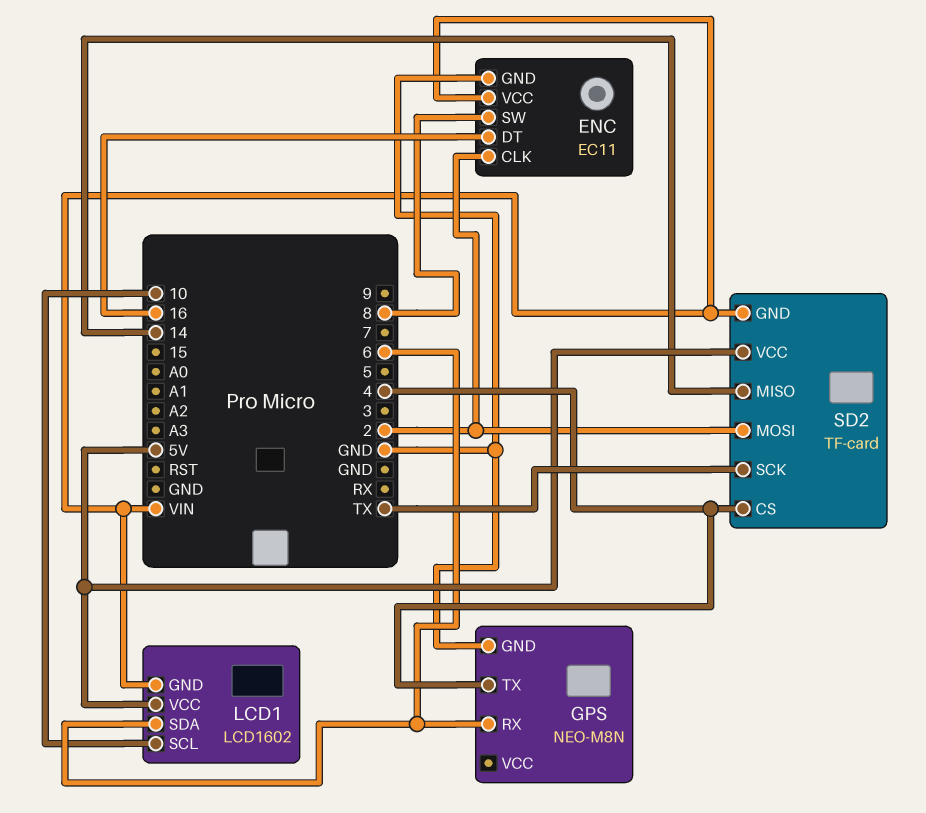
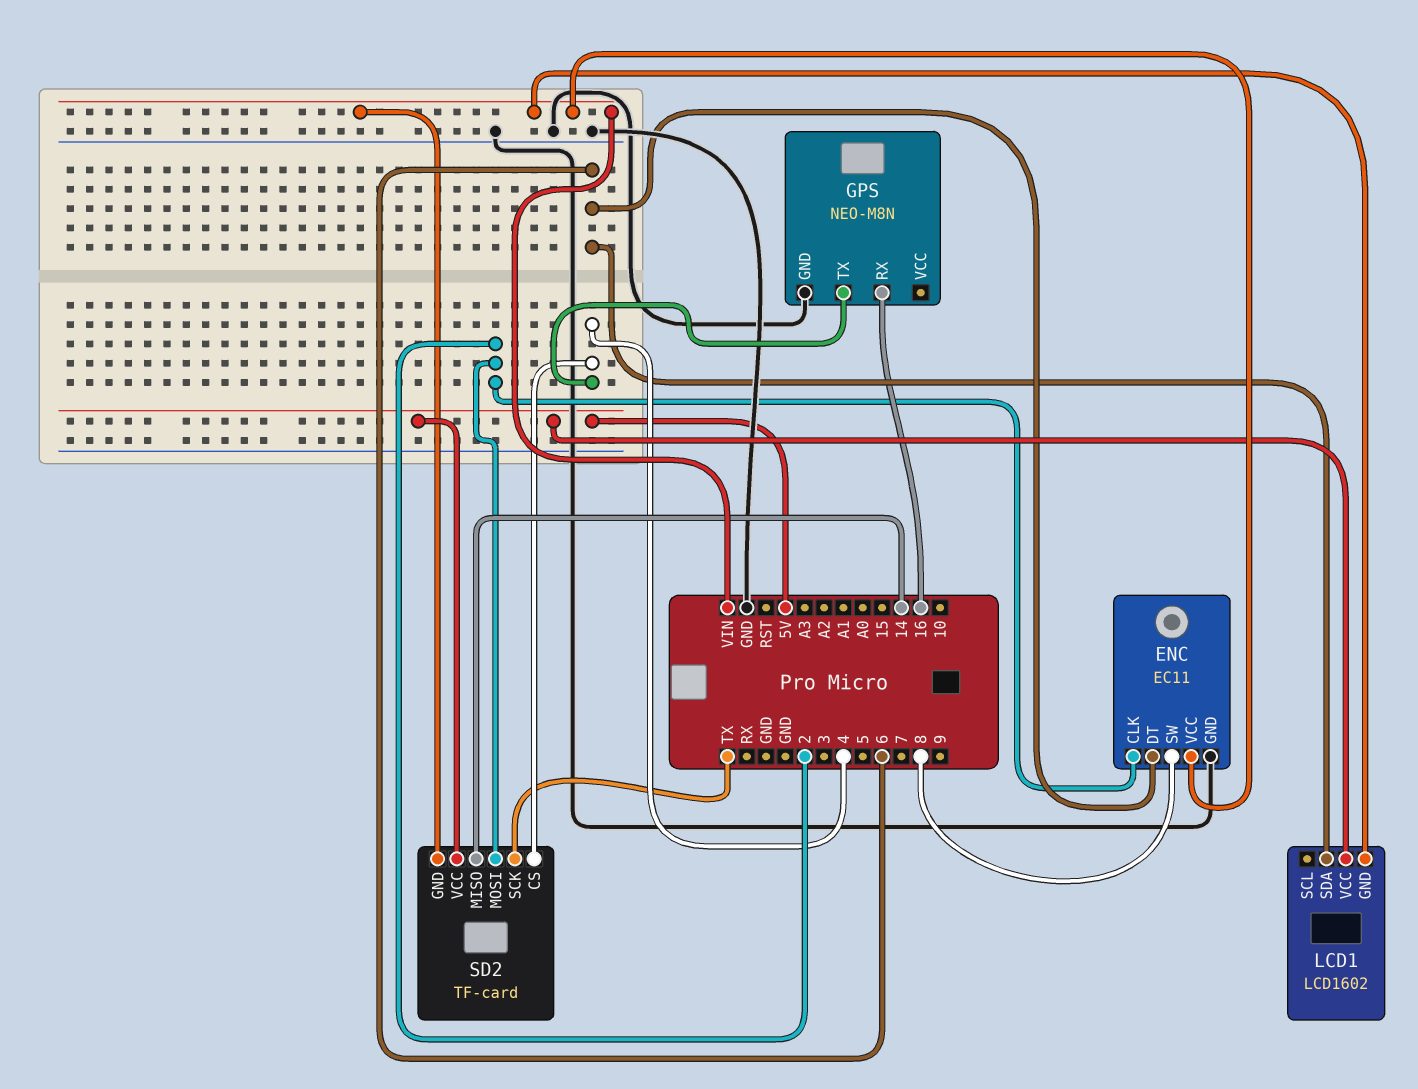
ENC pin DT: 16 -> 6
GPS pin RX: 6 -> 16
LCD1 pin SCL: 10 -> none

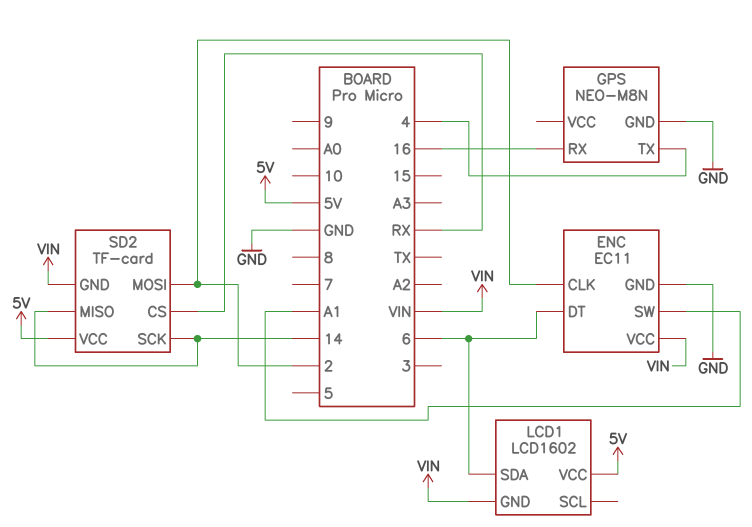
ENC pin SW: 8 -> A1
SD2 pin CS: 4 -> RX
SD2 pin SCK: TX -> 14

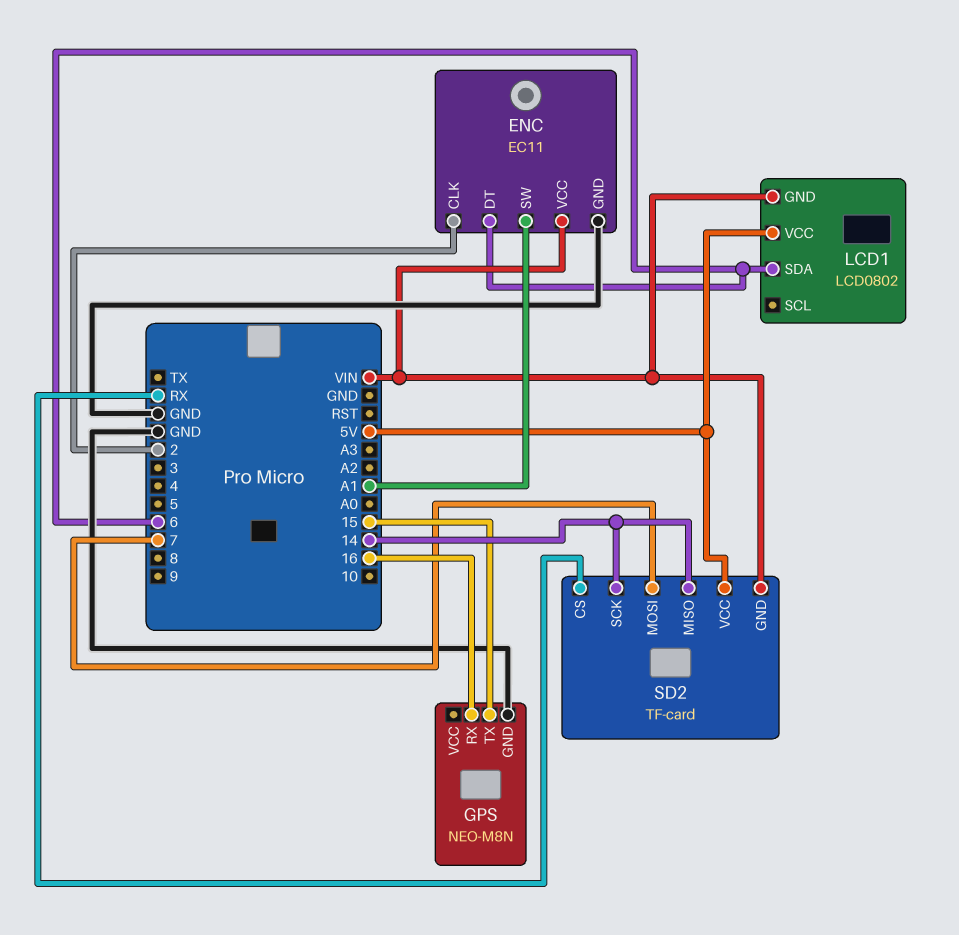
GPS pin TX: 4 -> 15
LCD1: LCD1602 -> LCD0802
SD2 pin MOSI: 2 -> 7

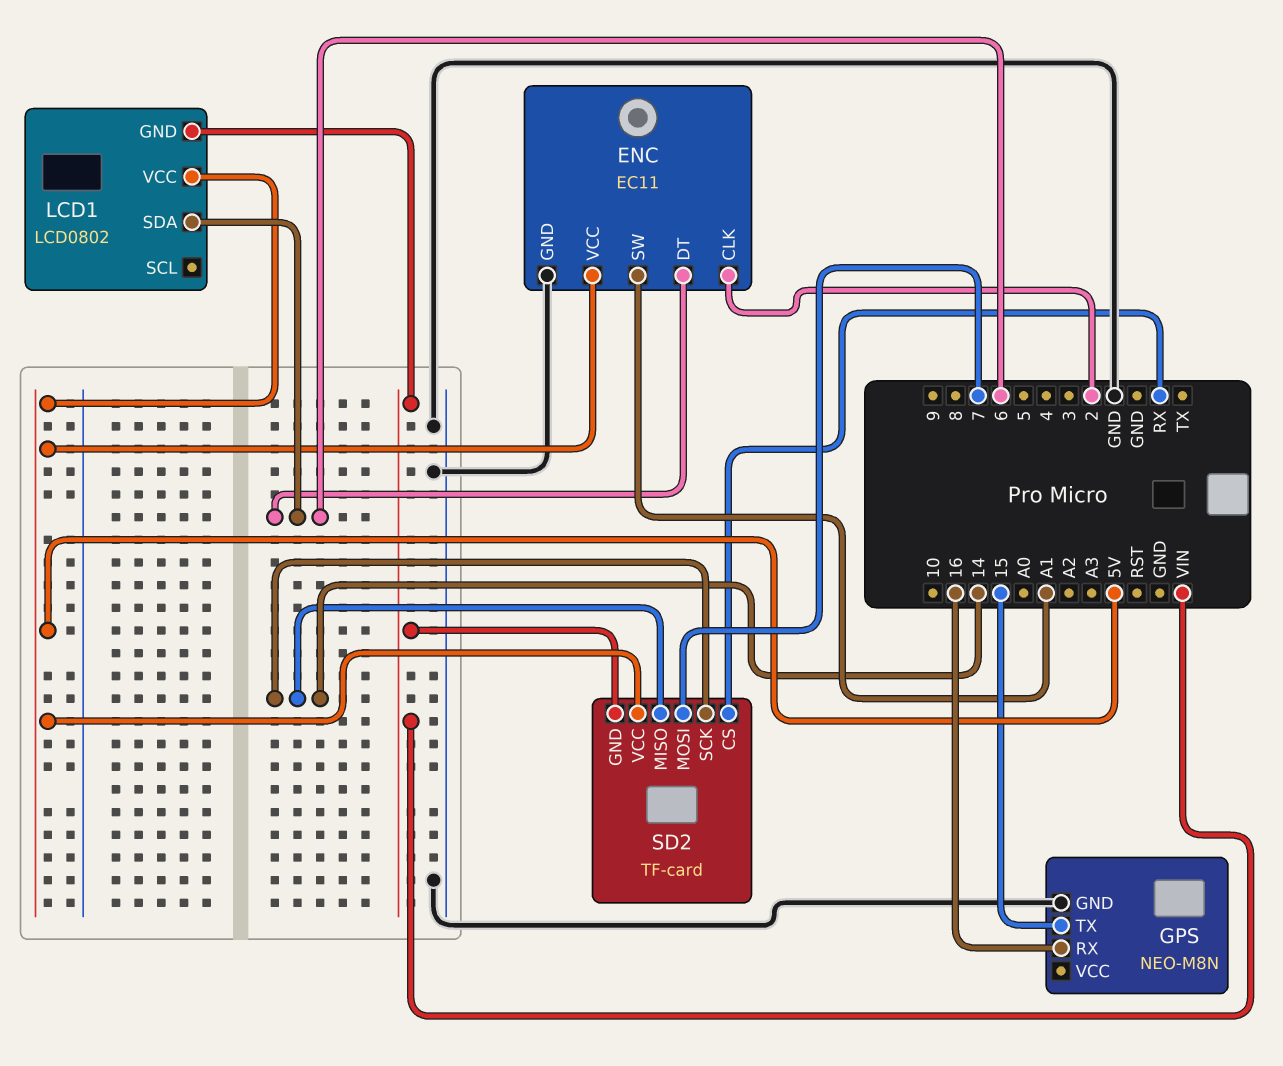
ENC pin VCC: VIN -> 5V

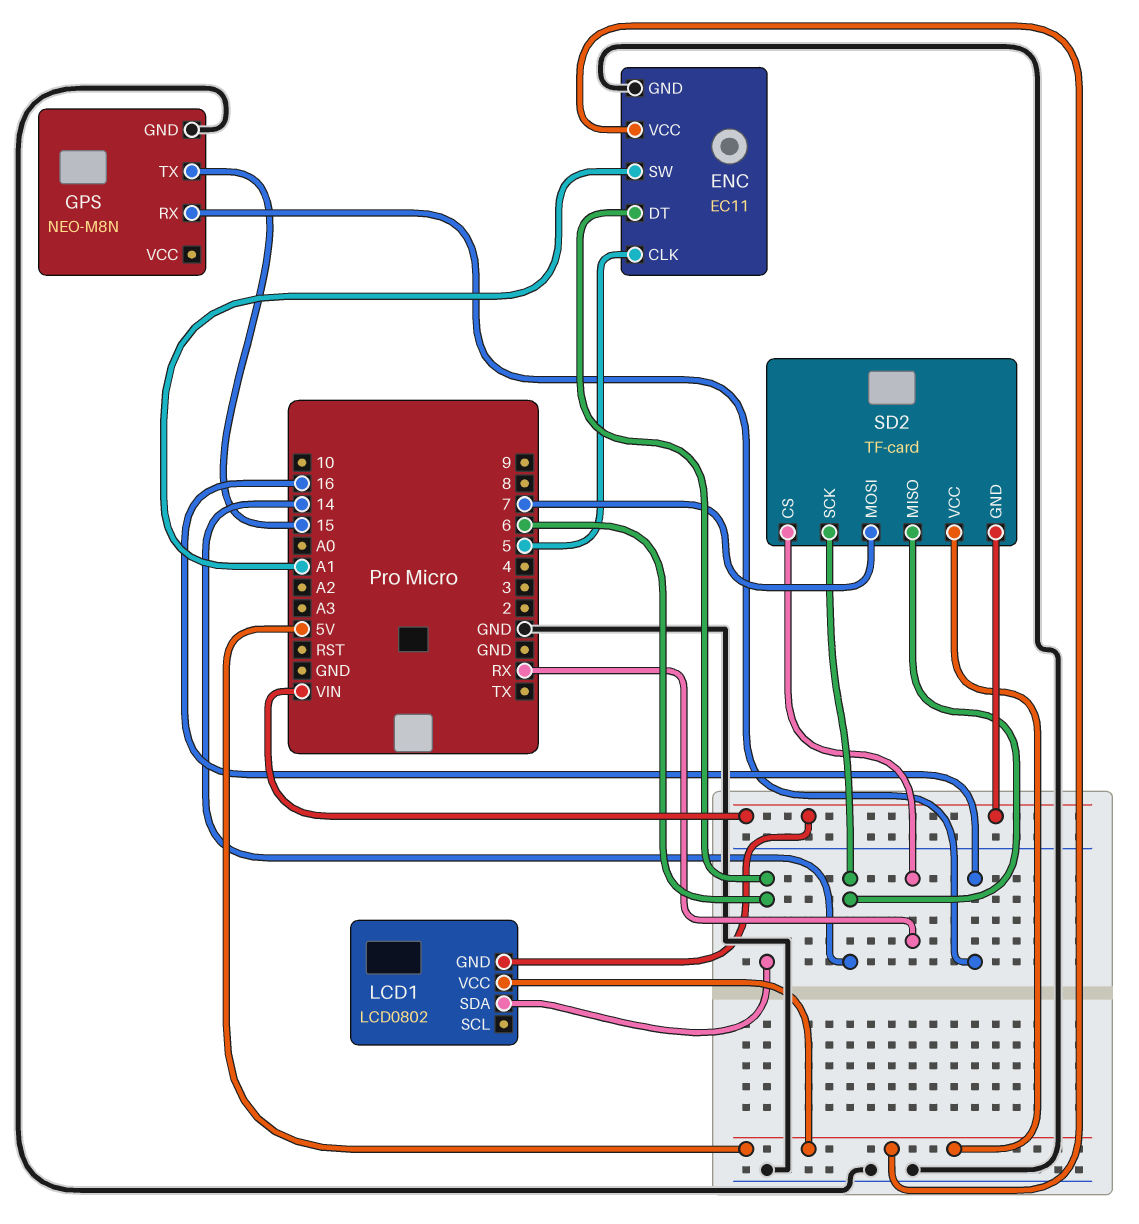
ENC pin CLK: 2 -> 5

